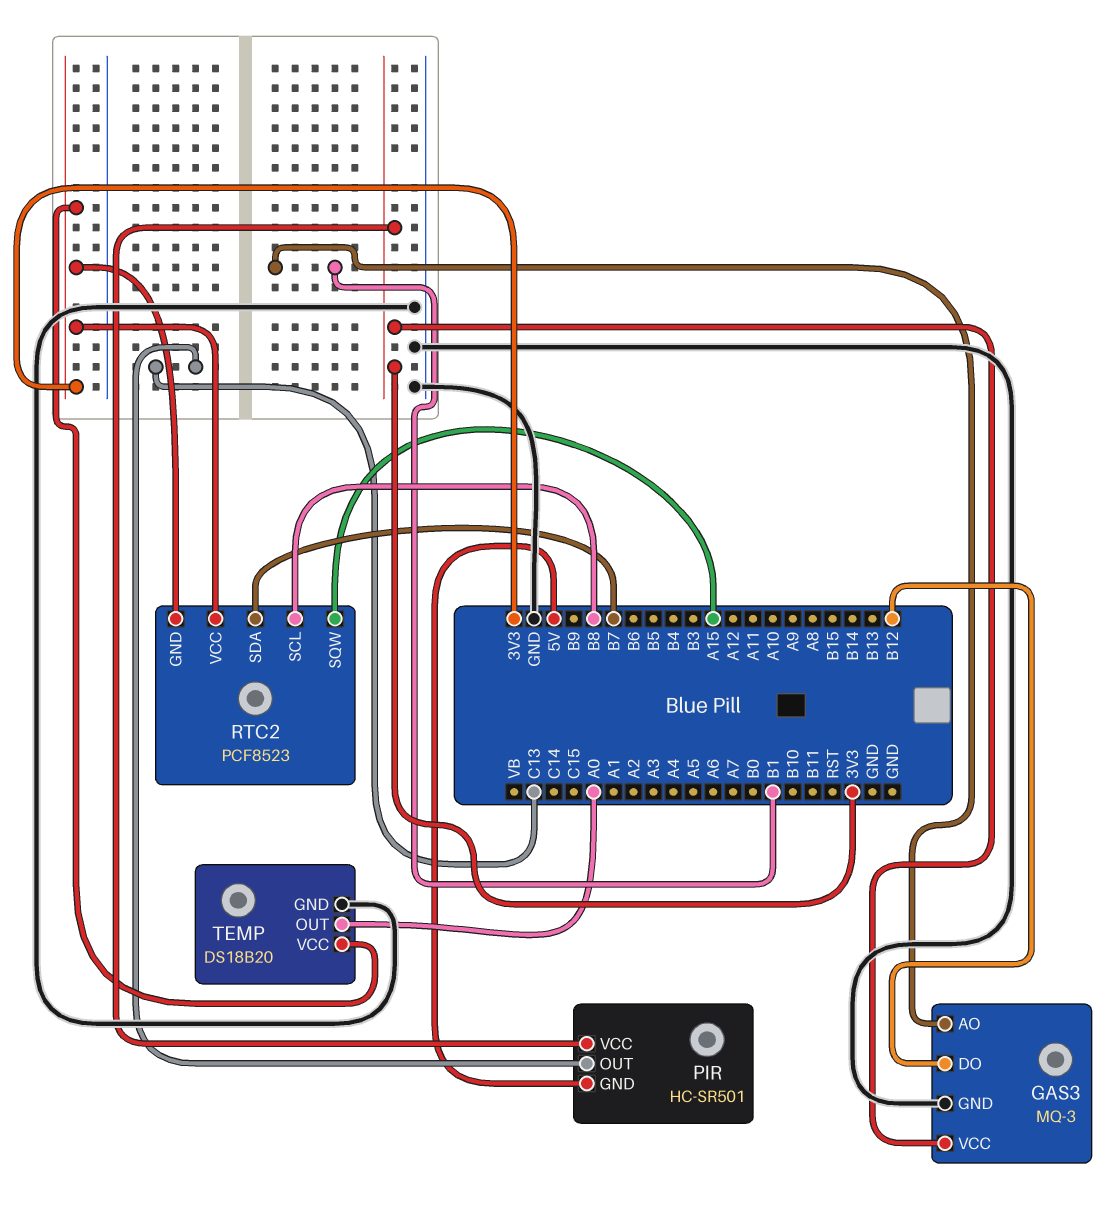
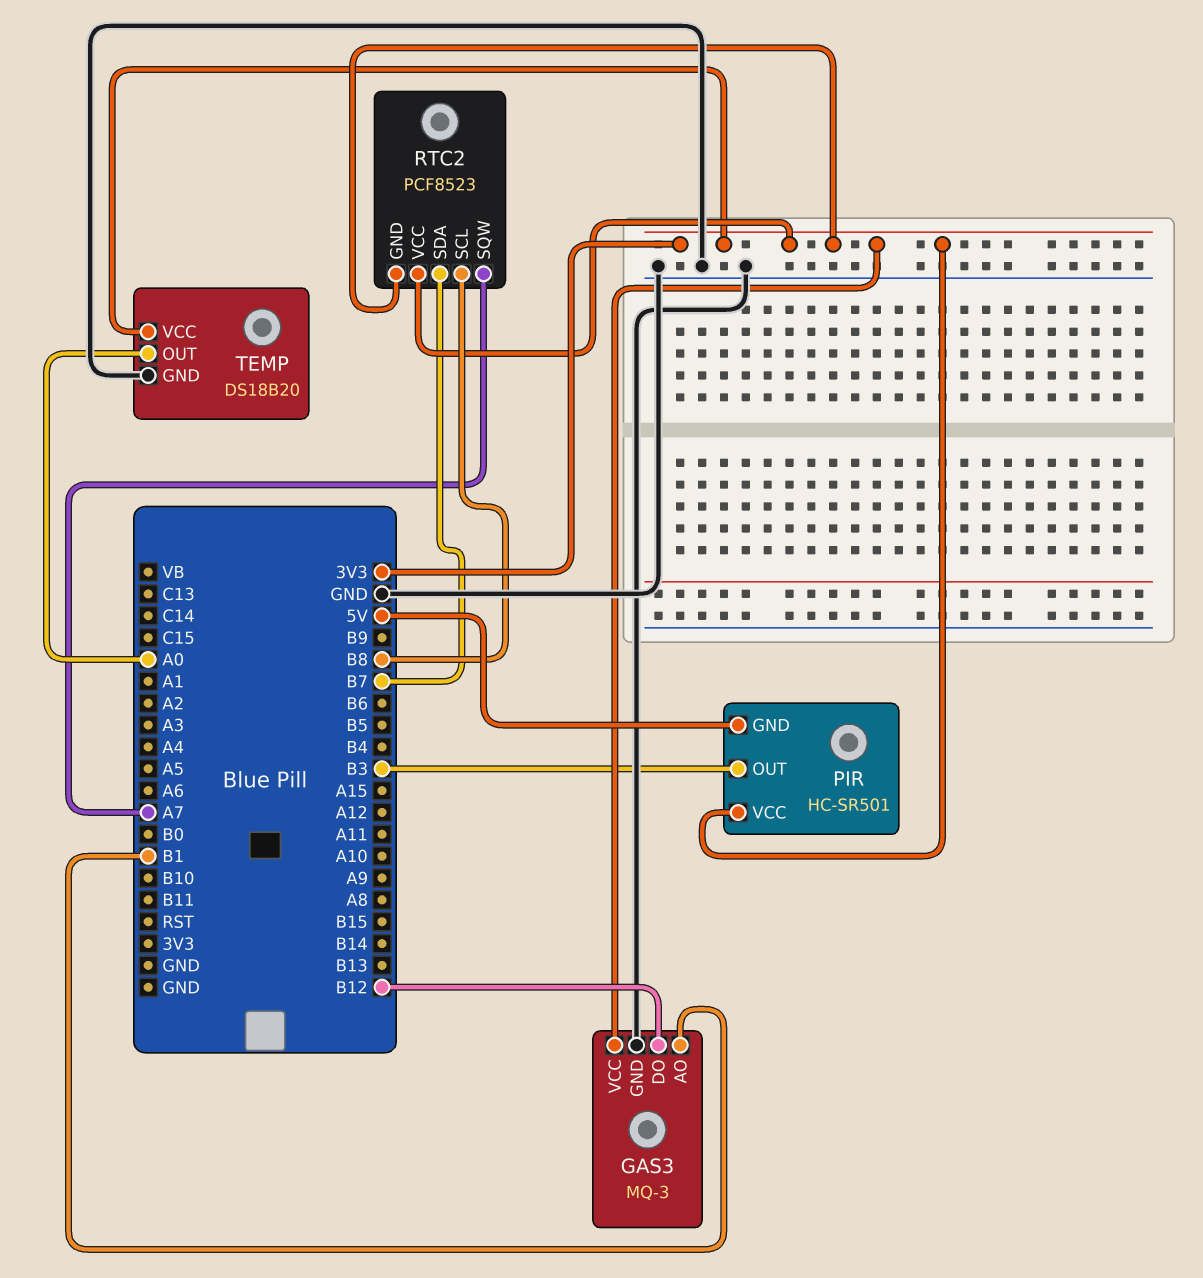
PIR pin OUT: C13 -> B3
RTC2 pin SQW: A15 -> A7

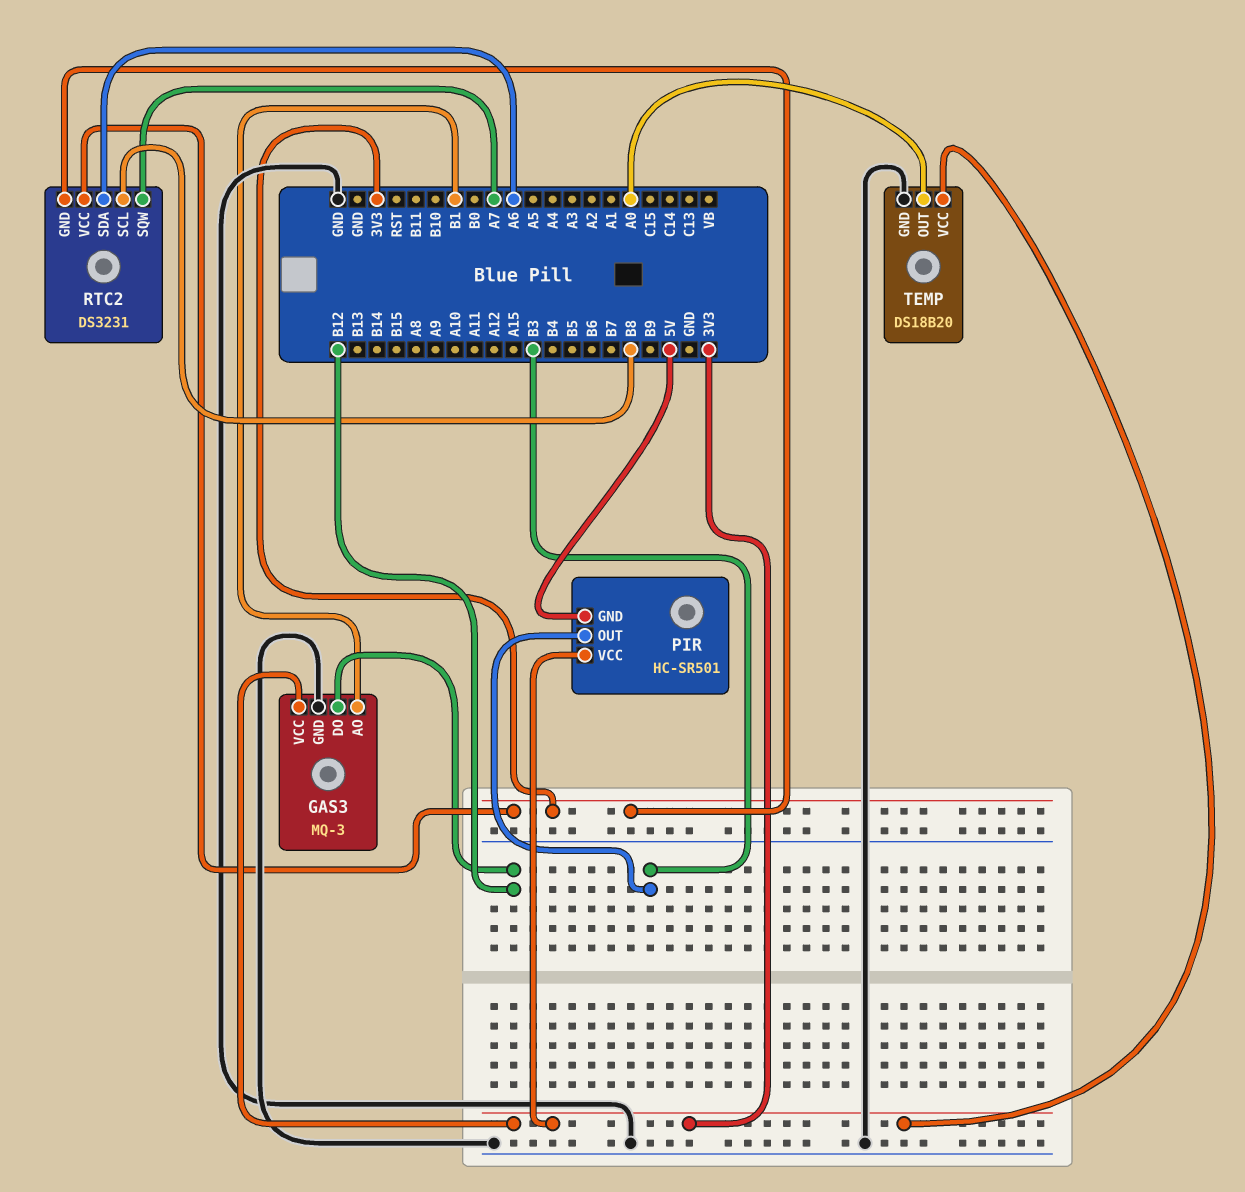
RTC2: PCF8523 -> DS3231
RTC2 pin SDA: B7 -> A6

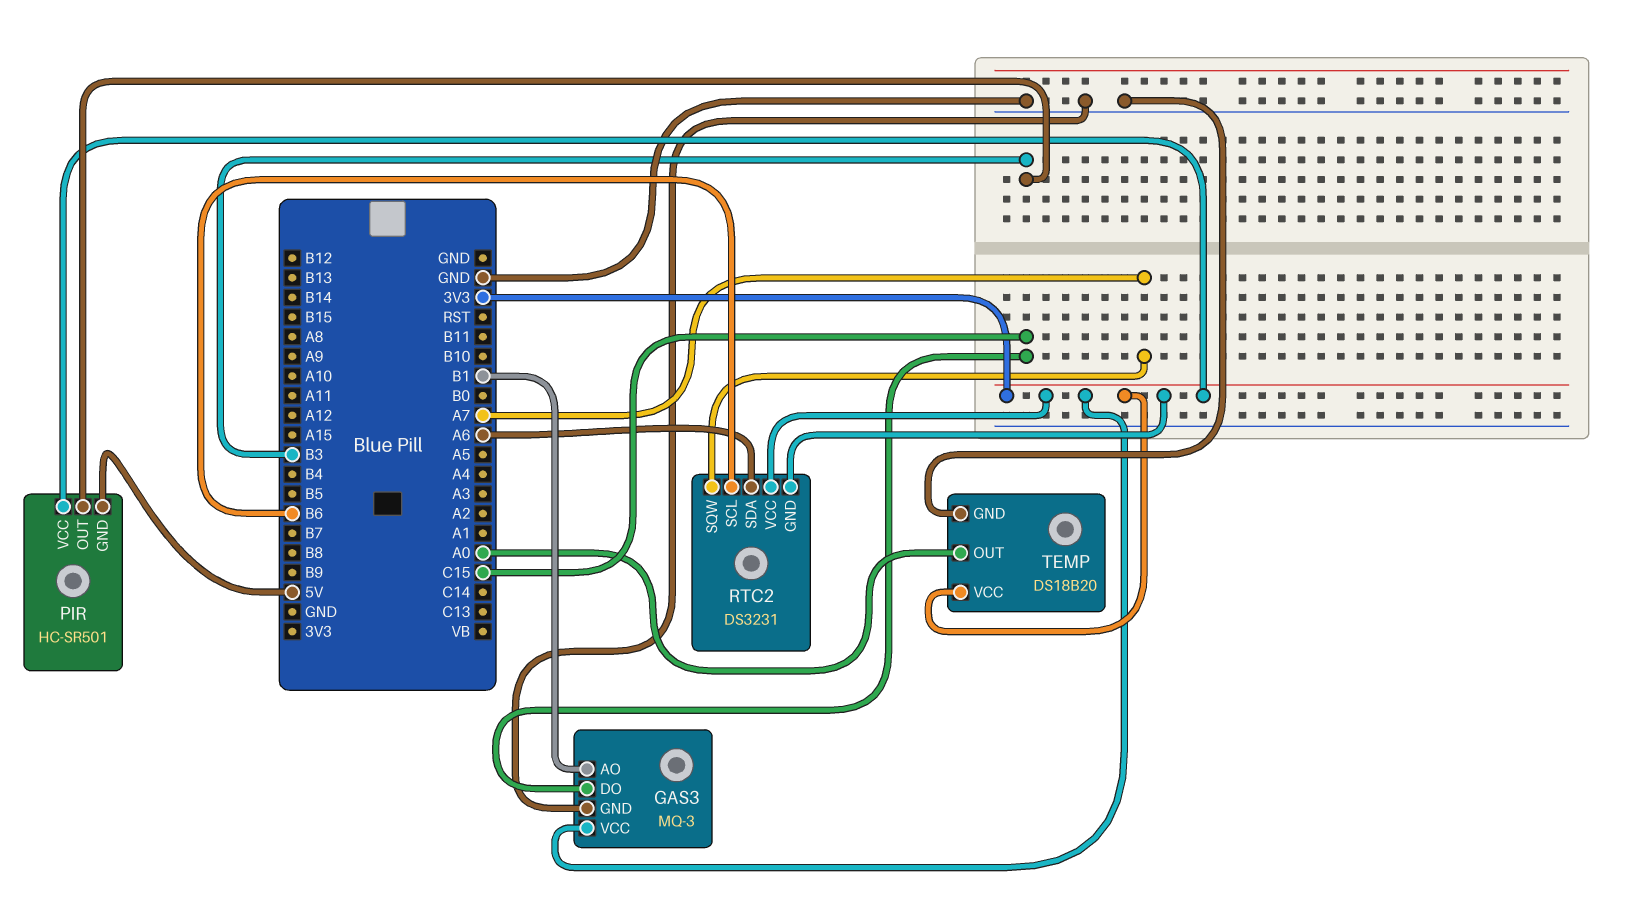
GAS3 pin DO: B12 -> C15
RTC2 pin SCL: B8 -> B6

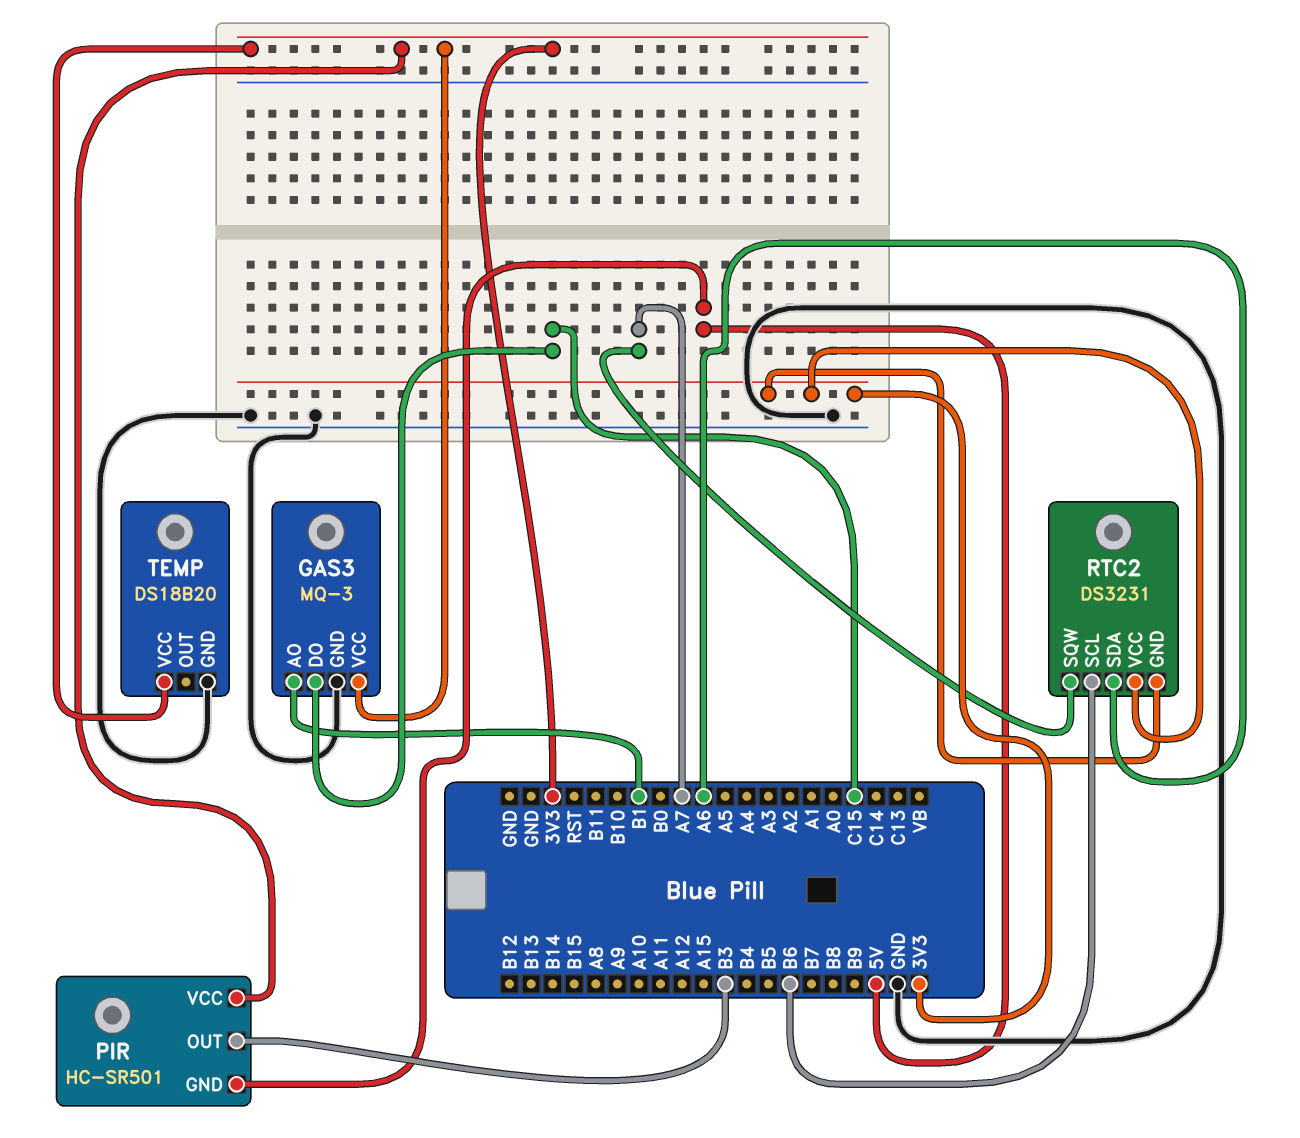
TEMP pin OUT: A0 -> none

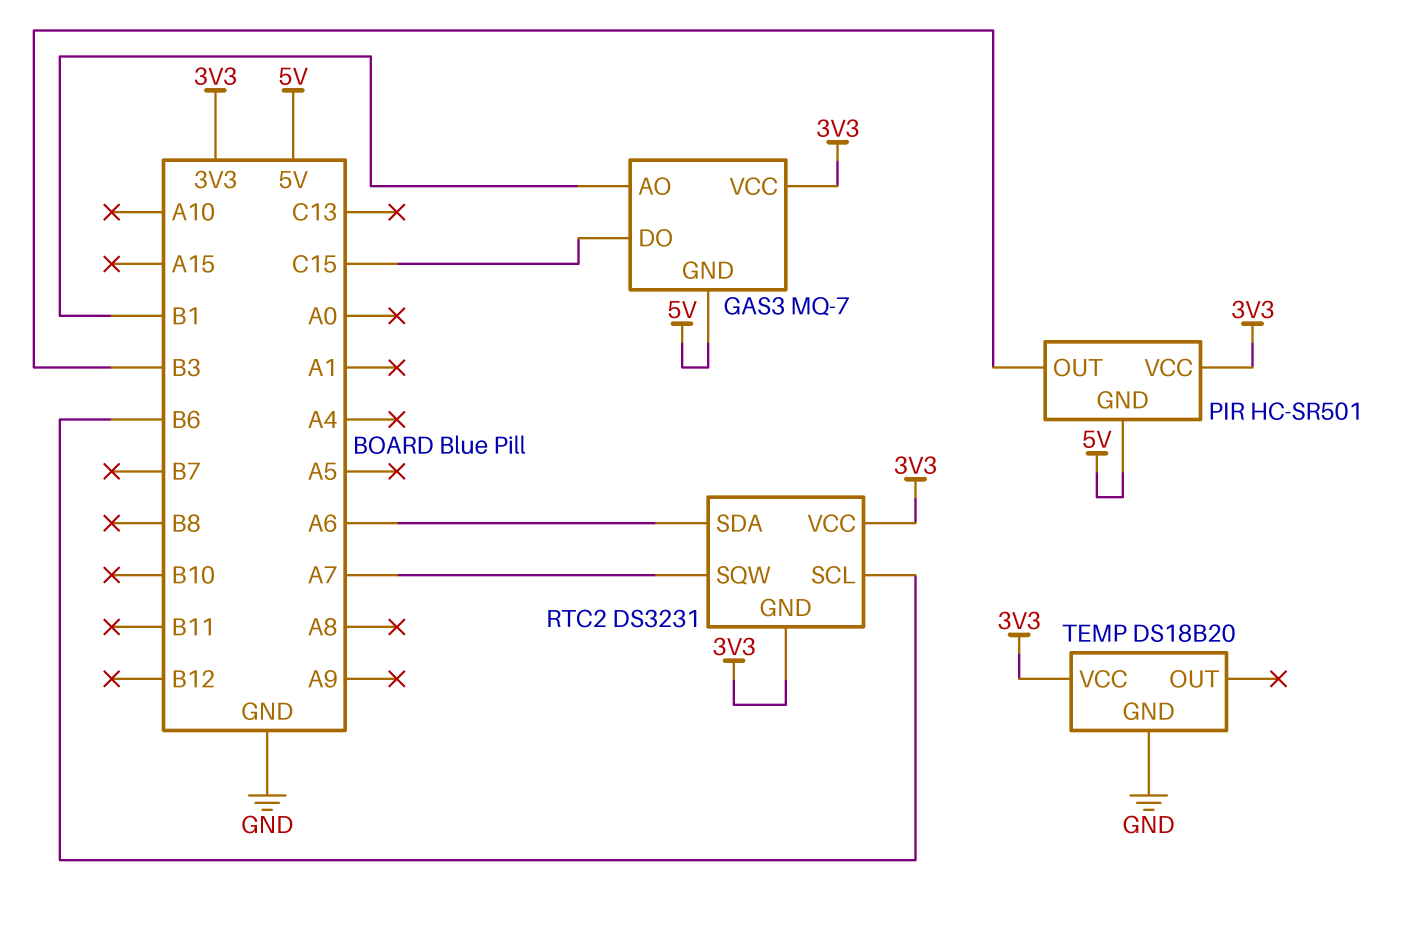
GAS3: MQ-3 -> MQ-7
GAS3 pin GND: GND -> 5V

